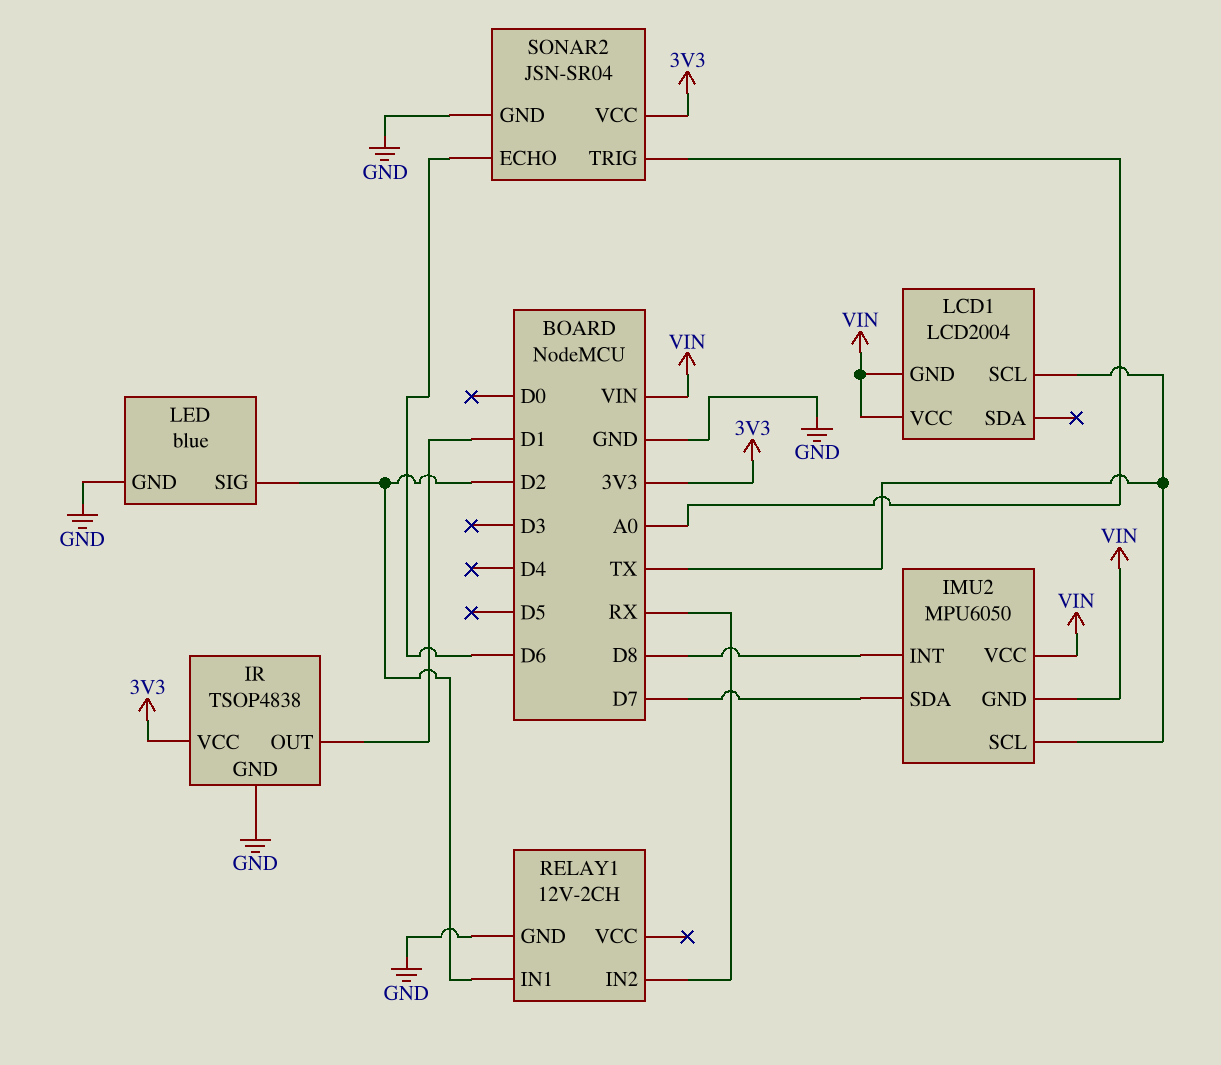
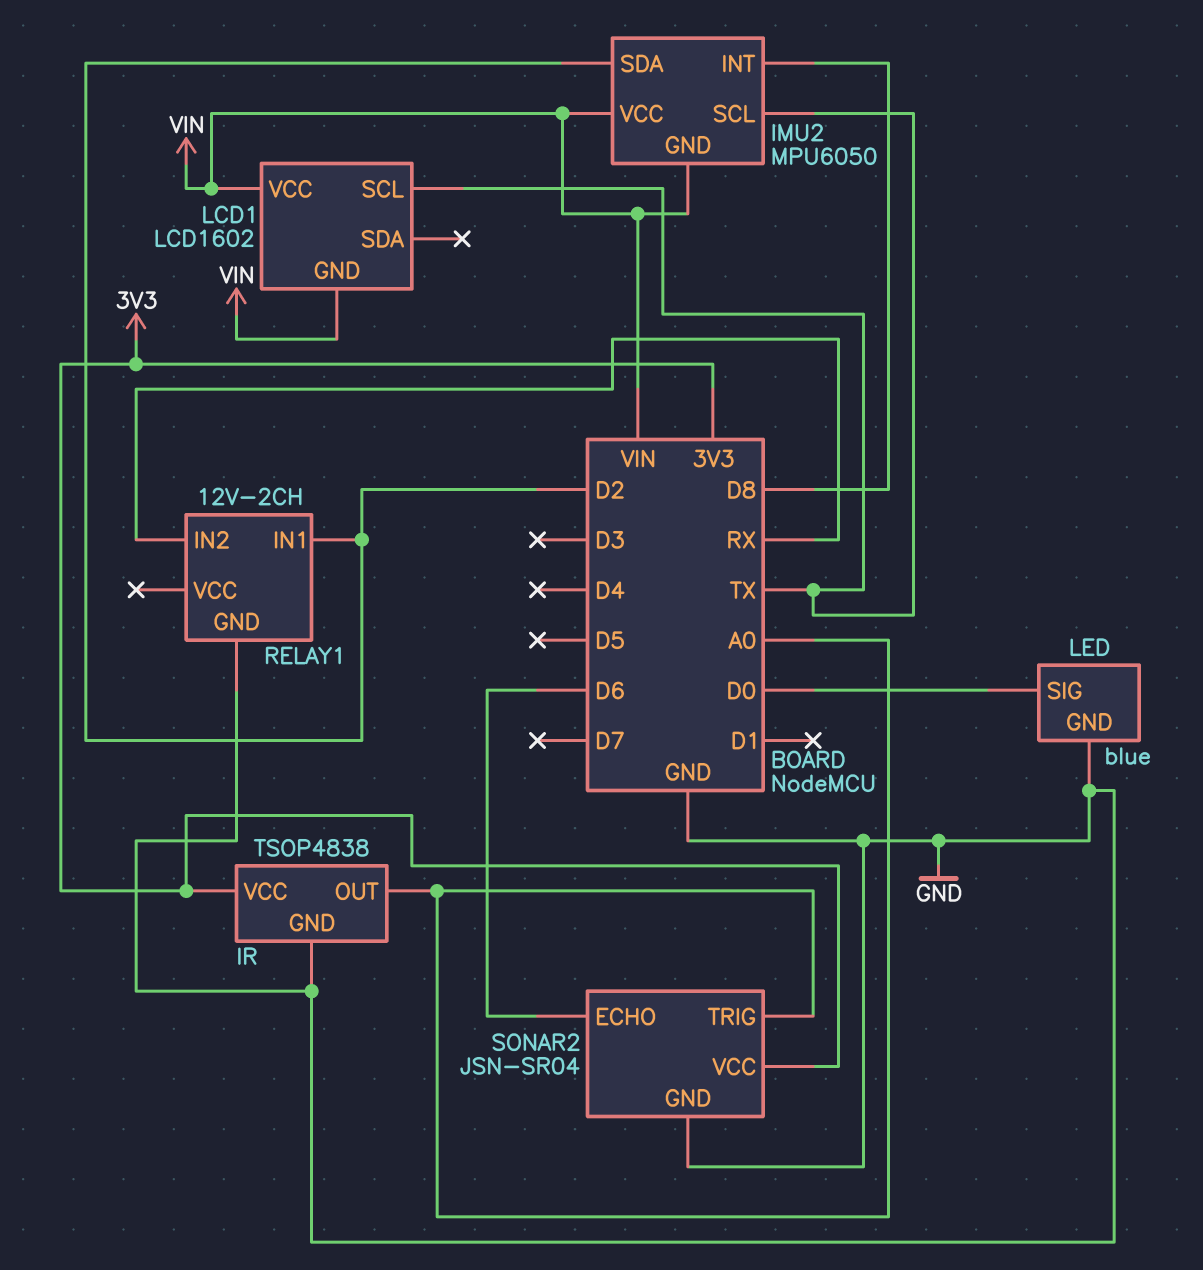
IMU2 pin SDA: D7 -> D2
IR pin OUT: D1 -> A0
LCD1: LCD2004 -> LCD1602
LED pin SIG: D2 -> D0

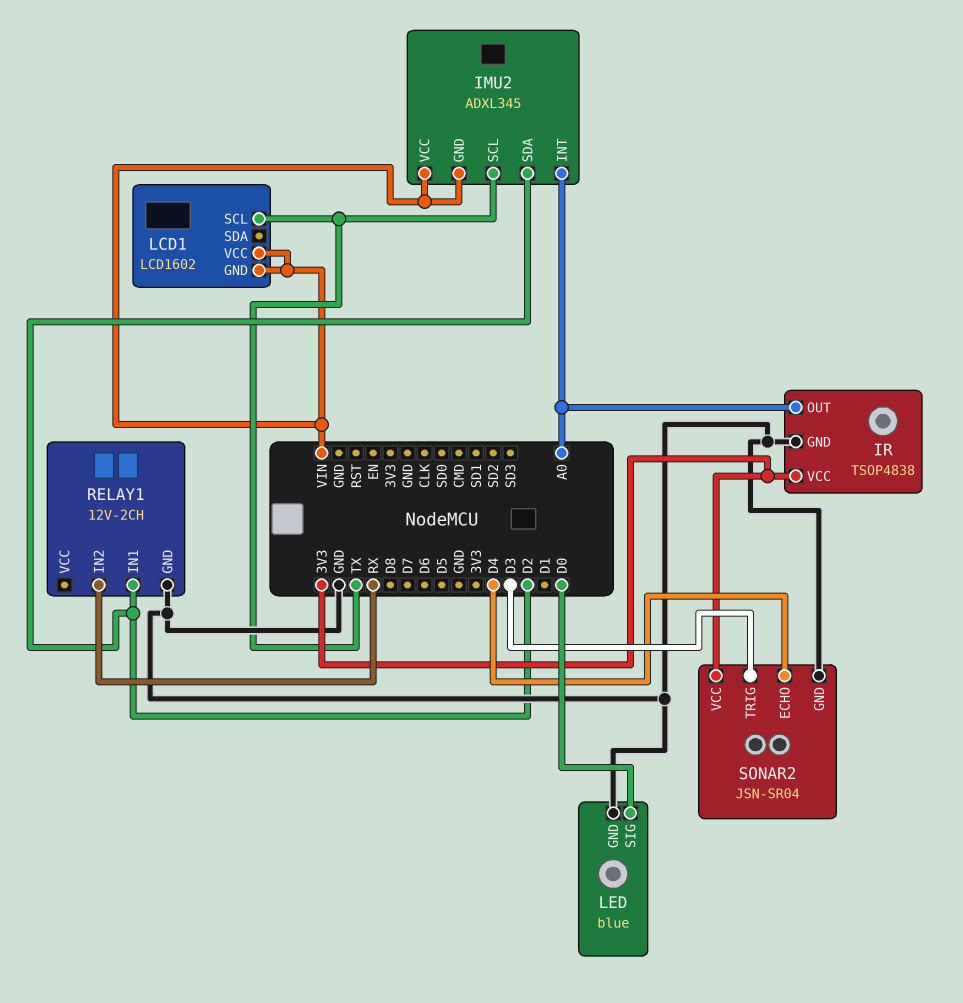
IMU2: MPU6050 -> ADXL345
IMU2 pin INT: D8 -> A0
SONAR2 pin ECHO: D6 -> D4
SONAR2 pin TRIG: A0 -> D3

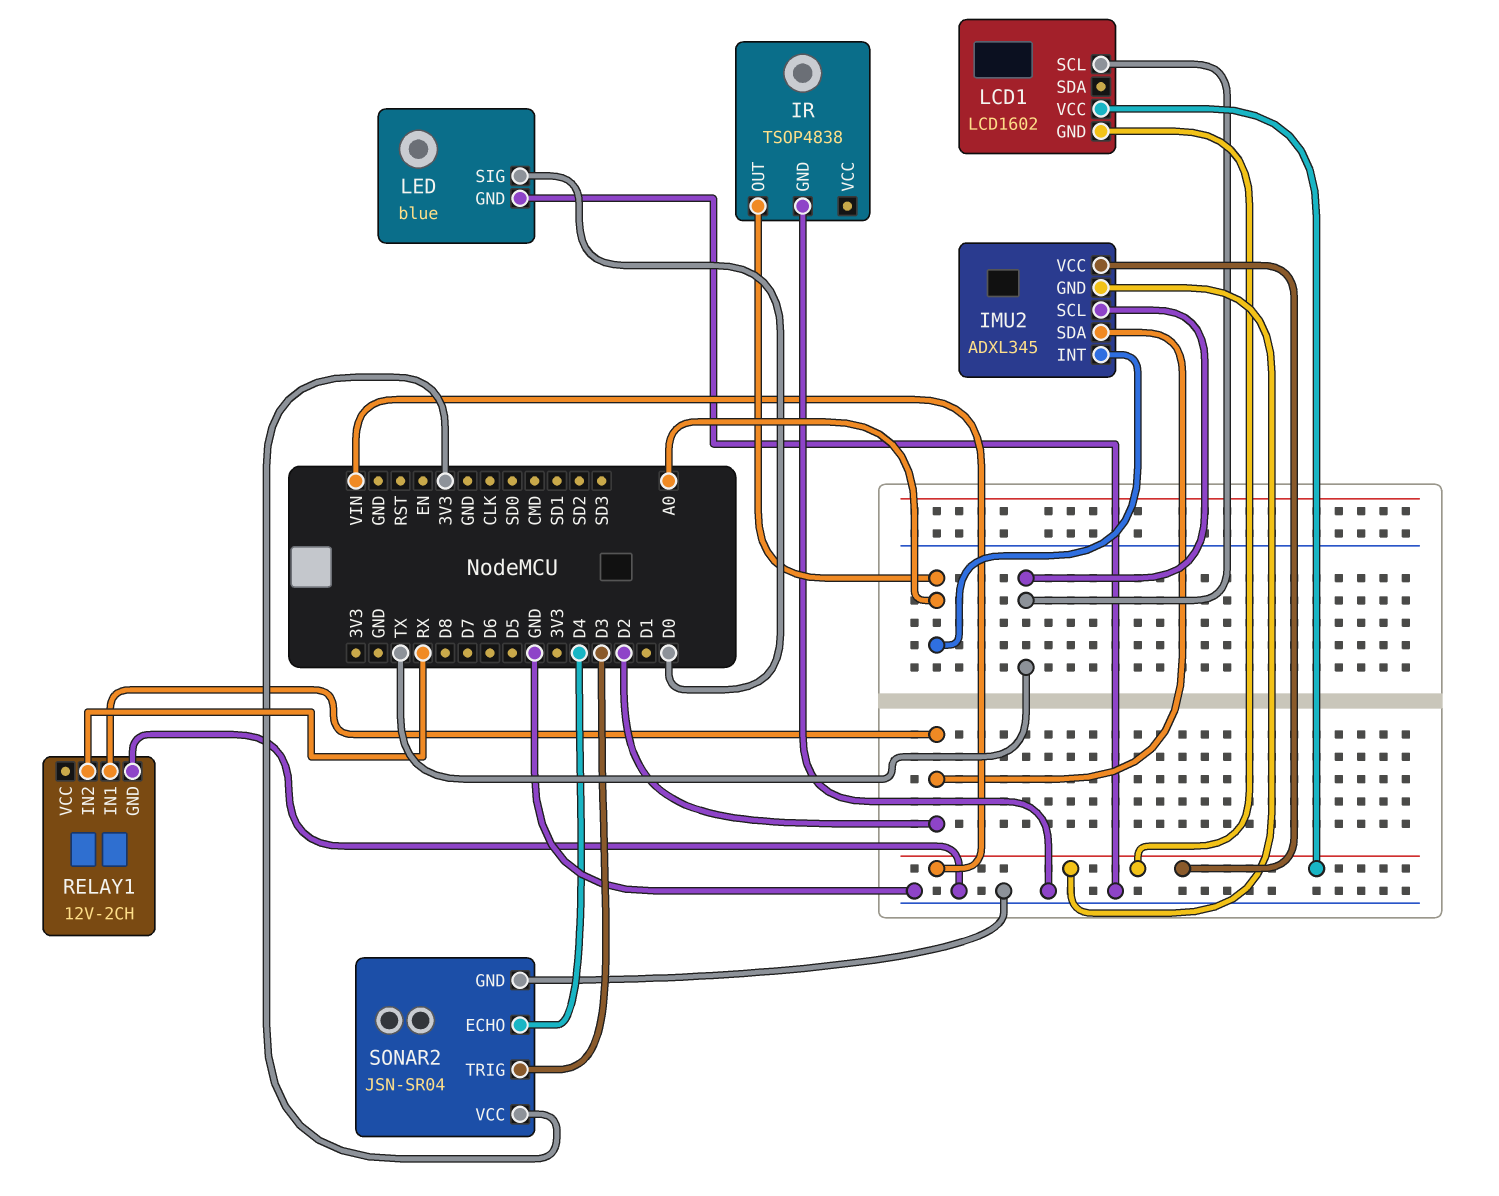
IR pin VCC: 3V3 -> none

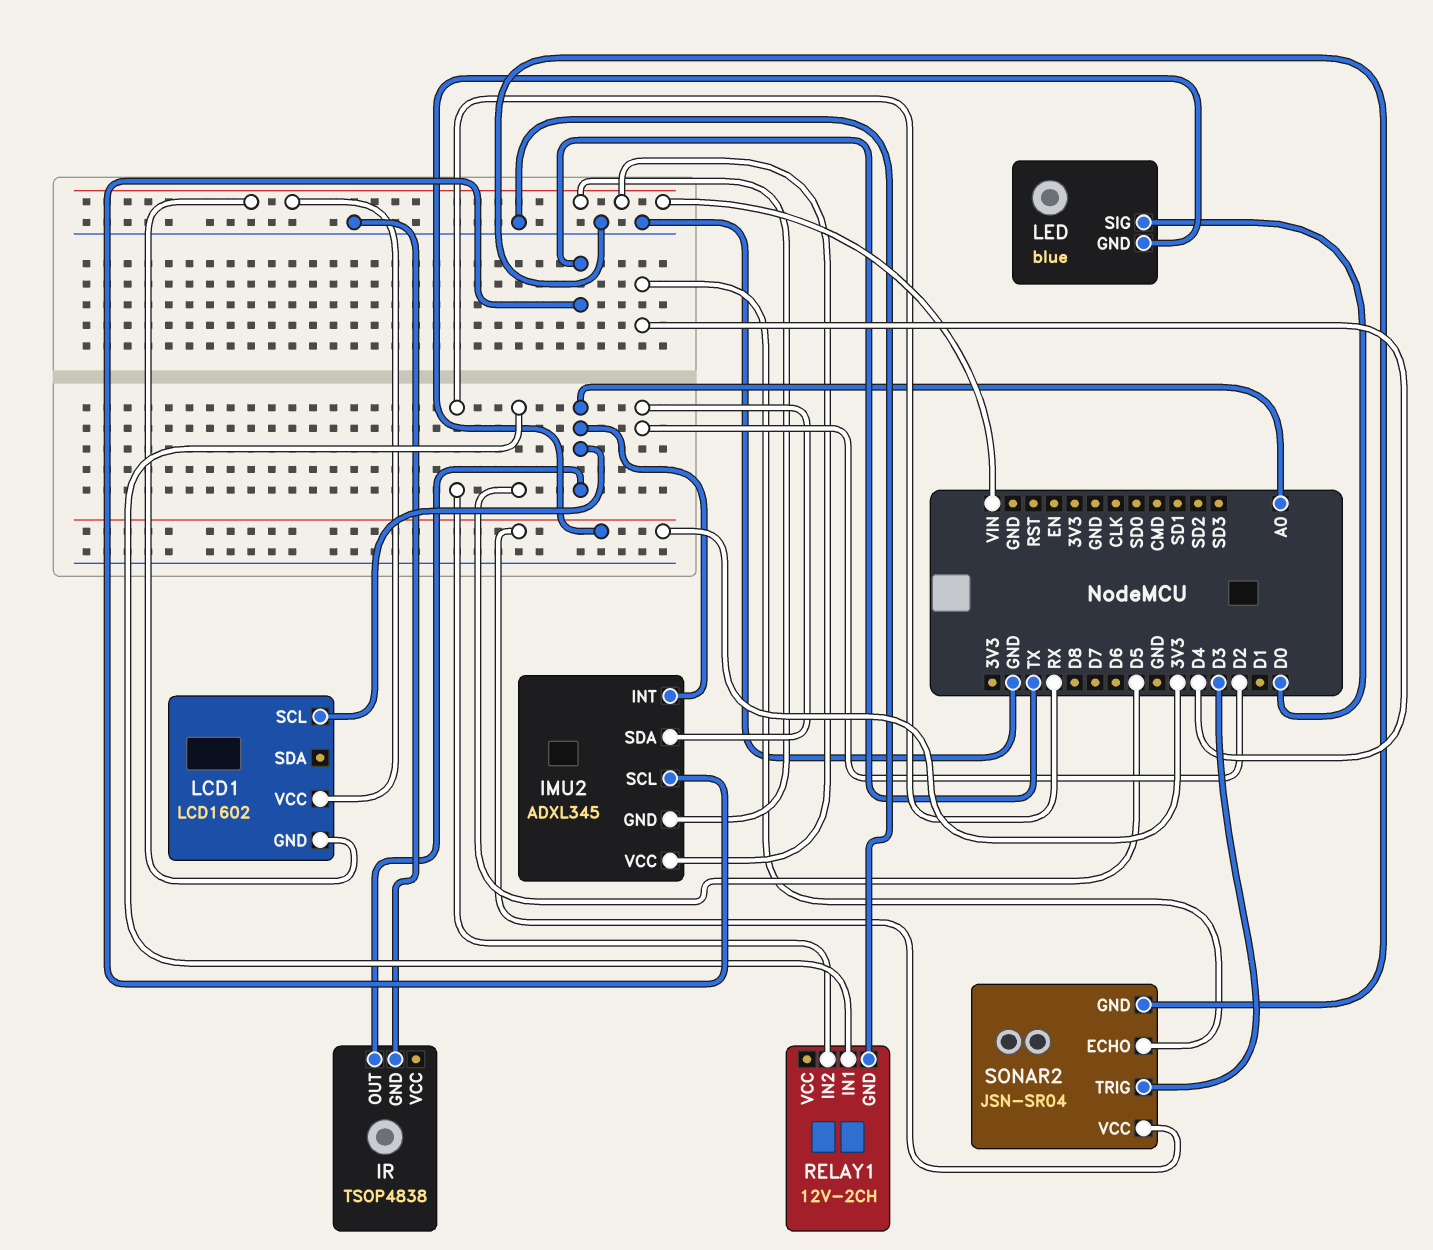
LCD1 pin SCL: TX -> A0
LED pin GND: GND -> 3V3
RELAY1 pin IN1: D2 -> D5

